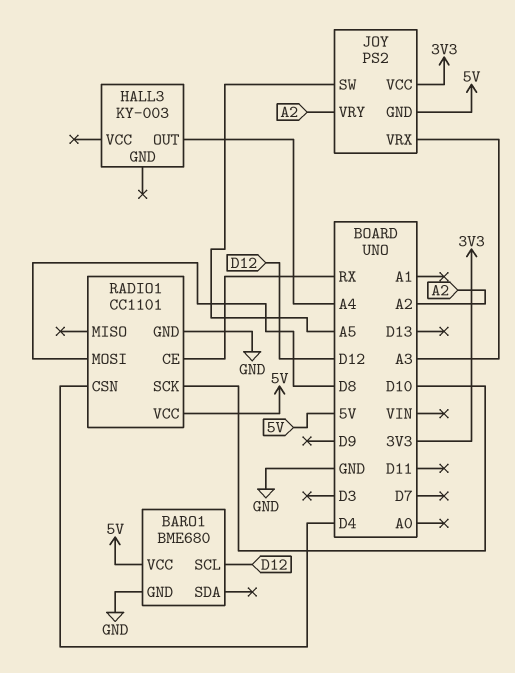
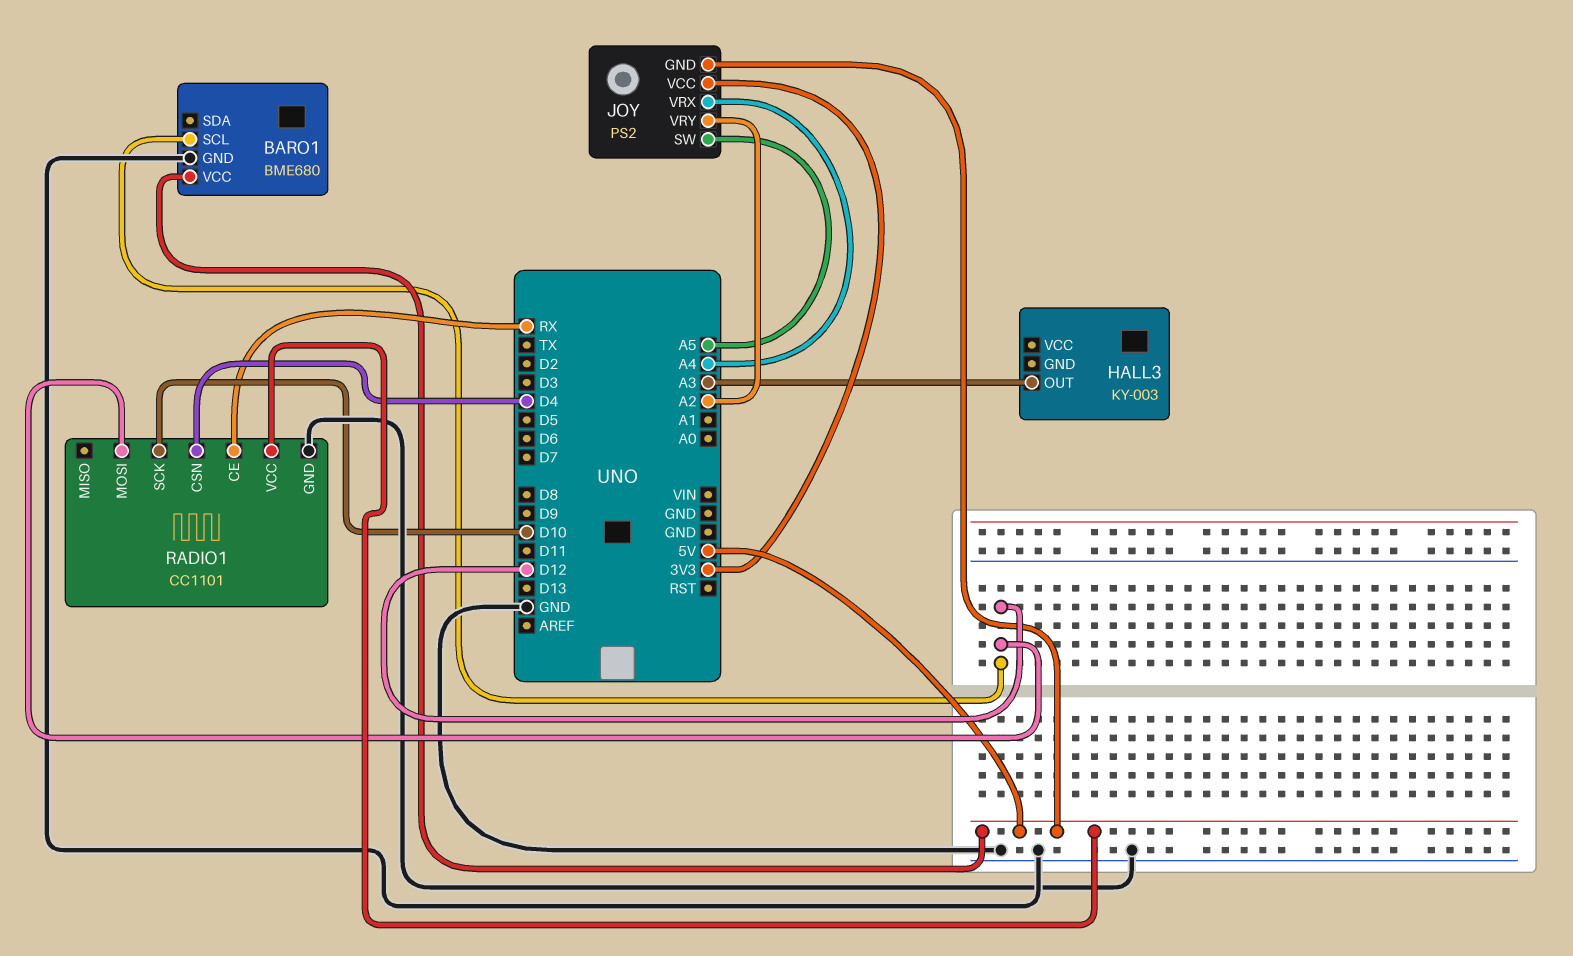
HALL3 pin OUT: A4 -> A3
JOY pin VRX: A3 -> A4
RADIO1 pin MOSI: D8 -> D12

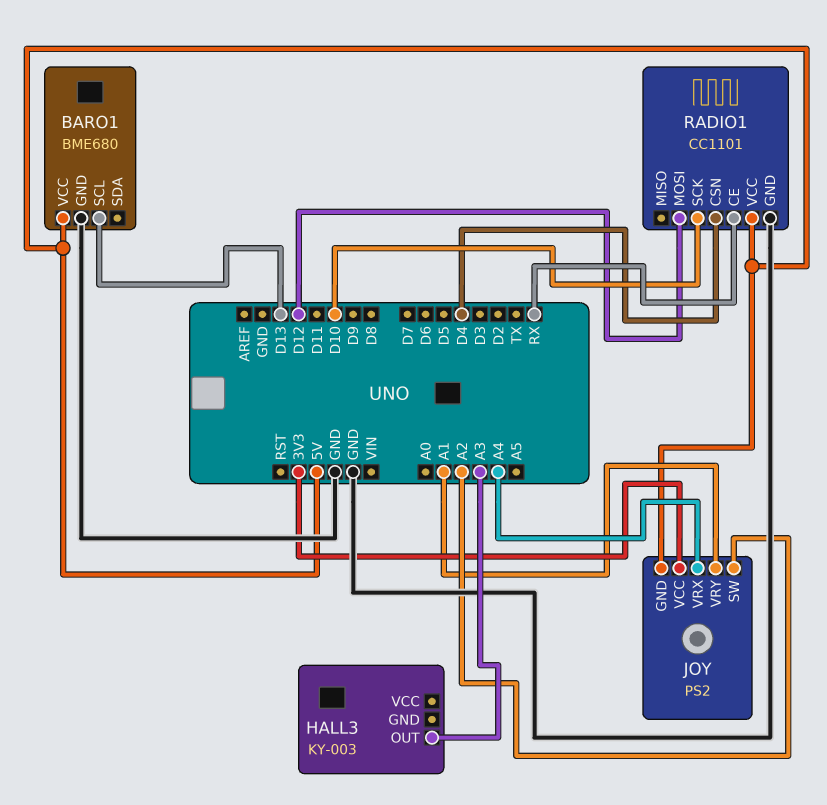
BARO1 pin SCL: D12 -> D13
JOY pin SW: A5 -> A2
JOY pin VRY: A2 -> A1

